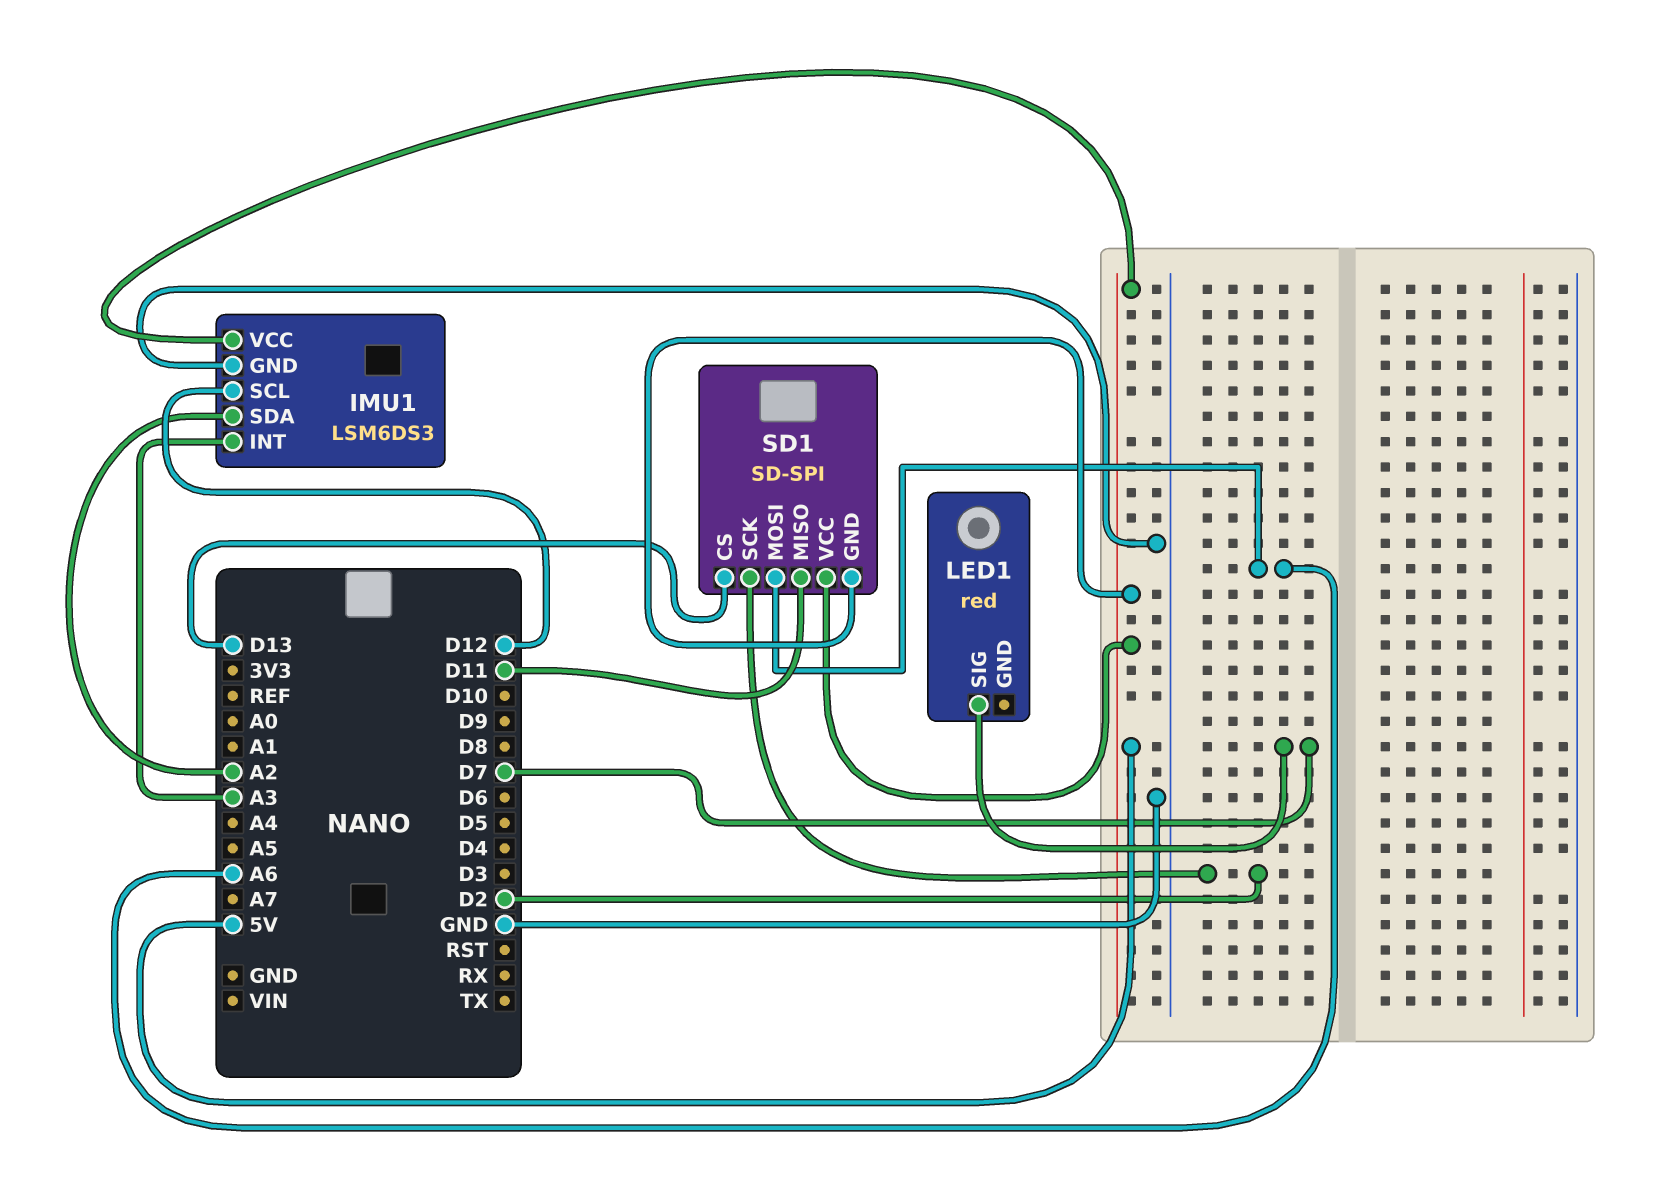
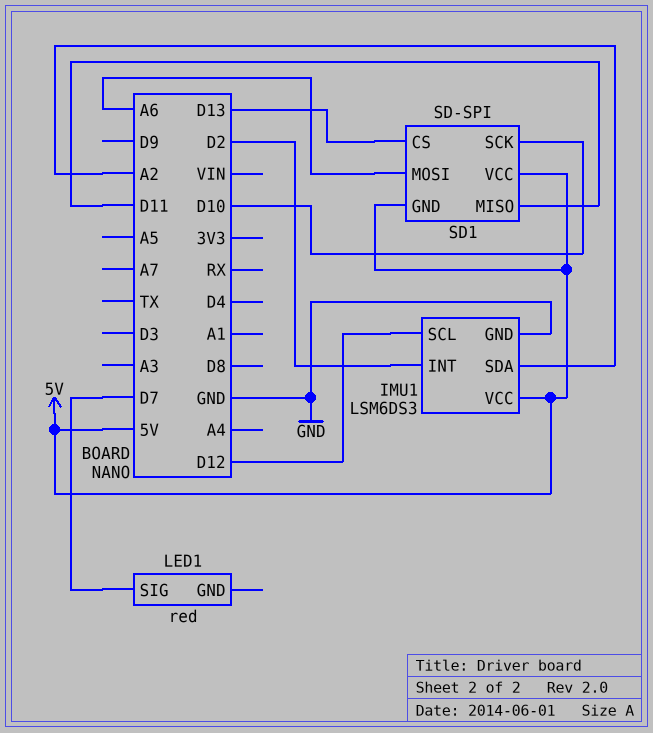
IMU1 pin INT: A3 -> D2
SD1 pin SCK: D2 -> D10

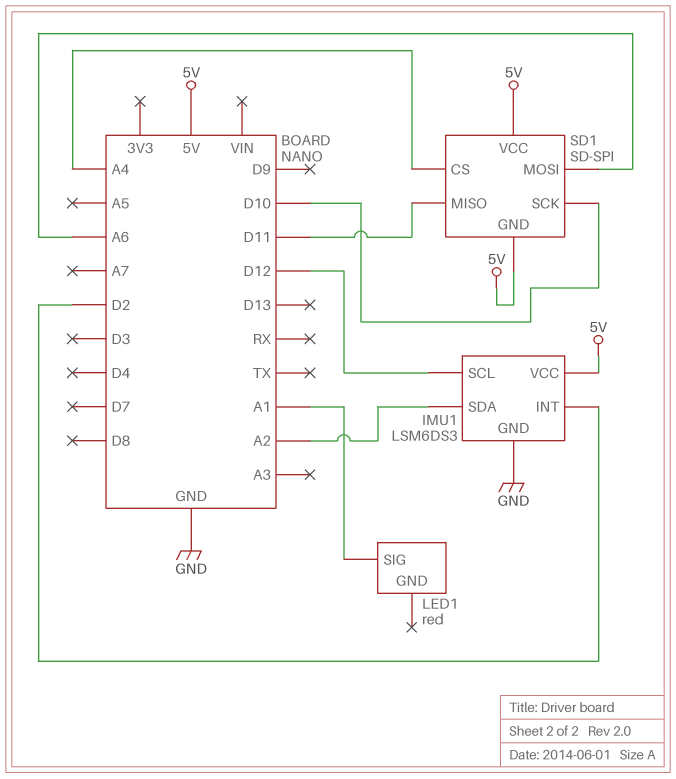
LED1 pin SIG: D7 -> A1
SD1 pin CS: D13 -> A4

